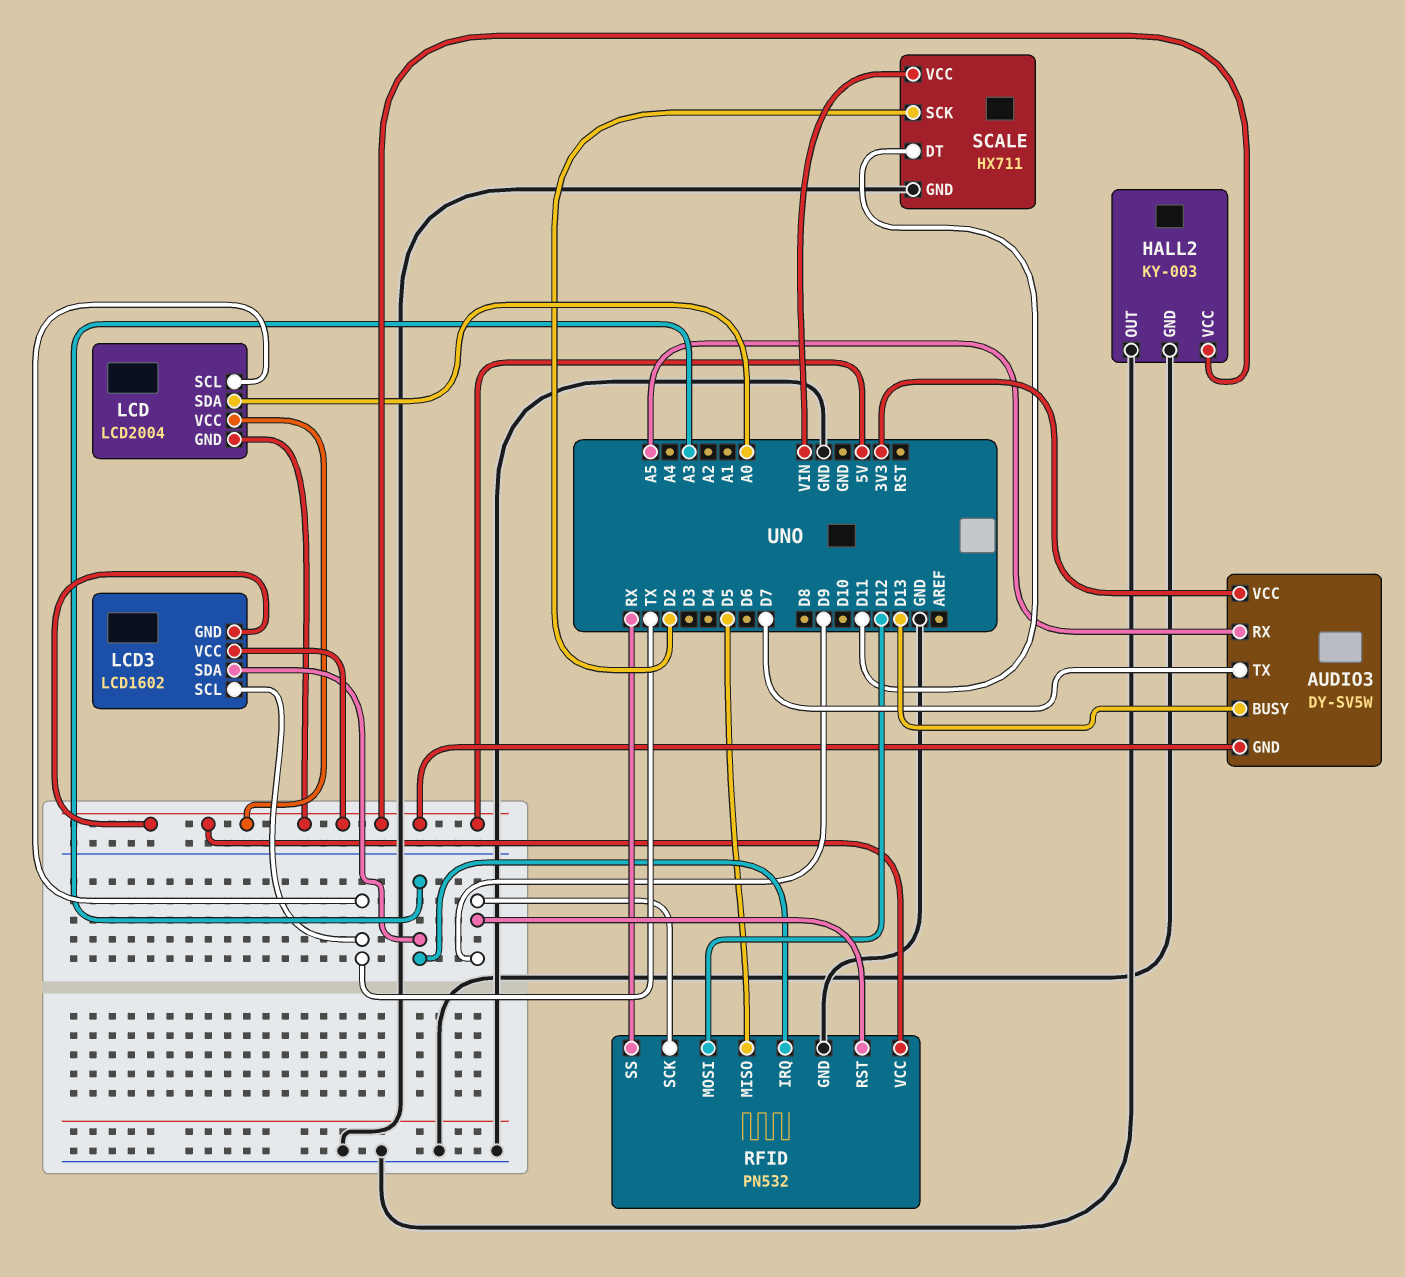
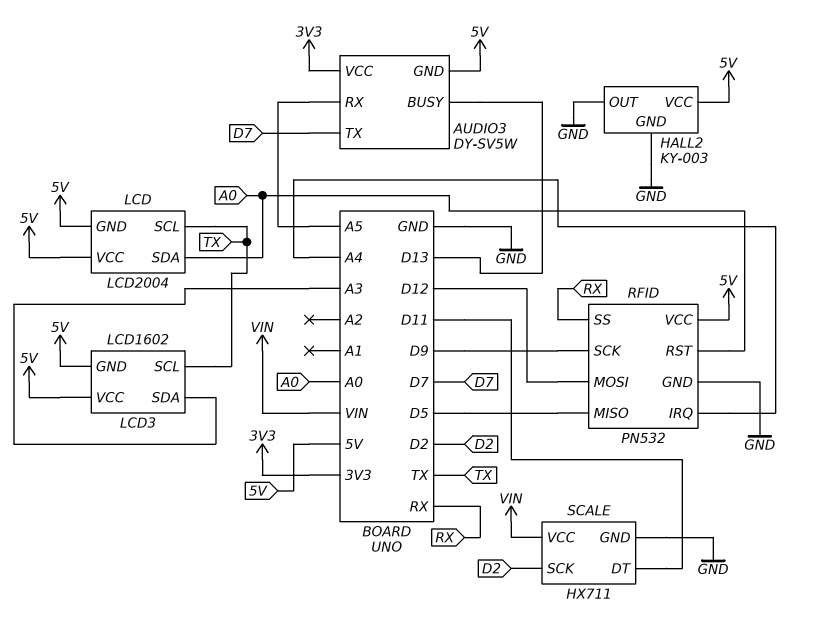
RFID pin IRQ: A3 -> A4
RFID pin RST: D9 -> A0

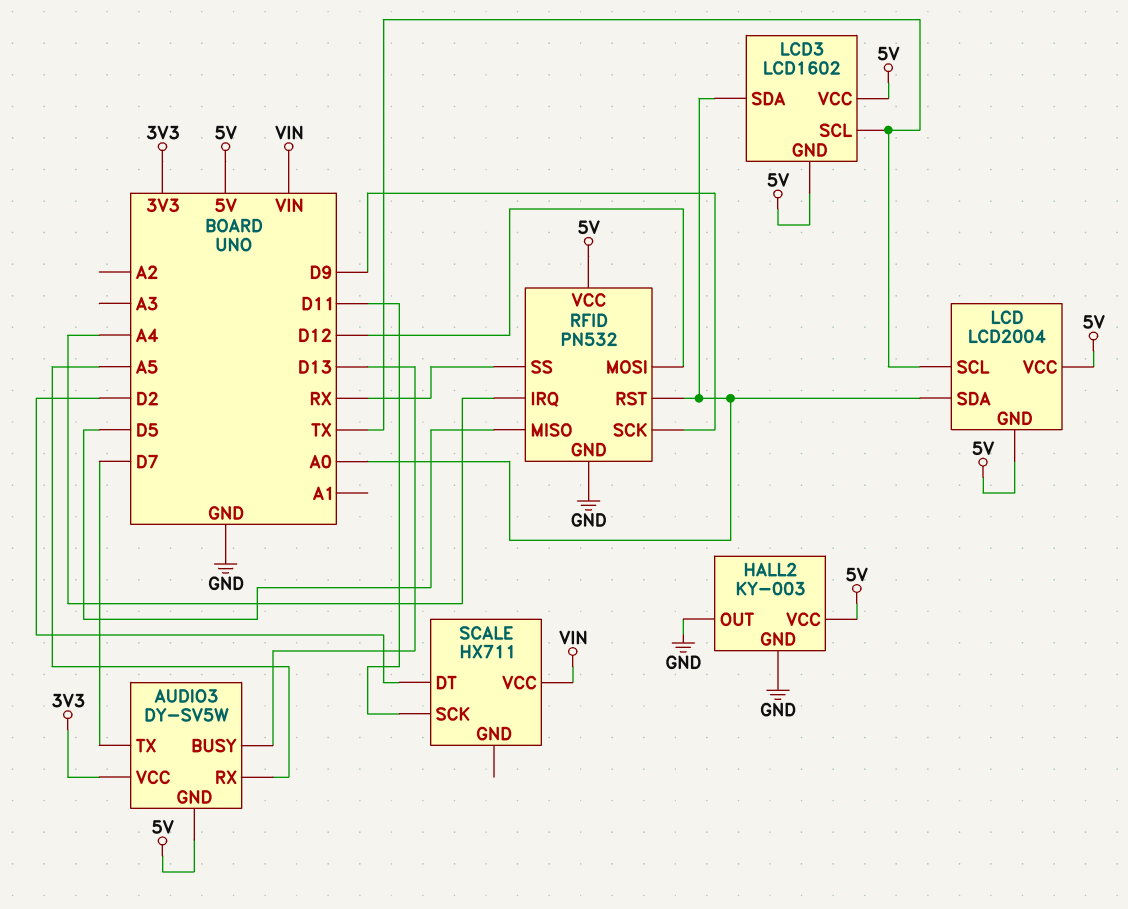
LCD3 pin SDA: A3 -> A0
SCALE pin DT: D11 -> D2
SCALE pin GND: GND -> none
SCALE pin SCK: D2 -> D11

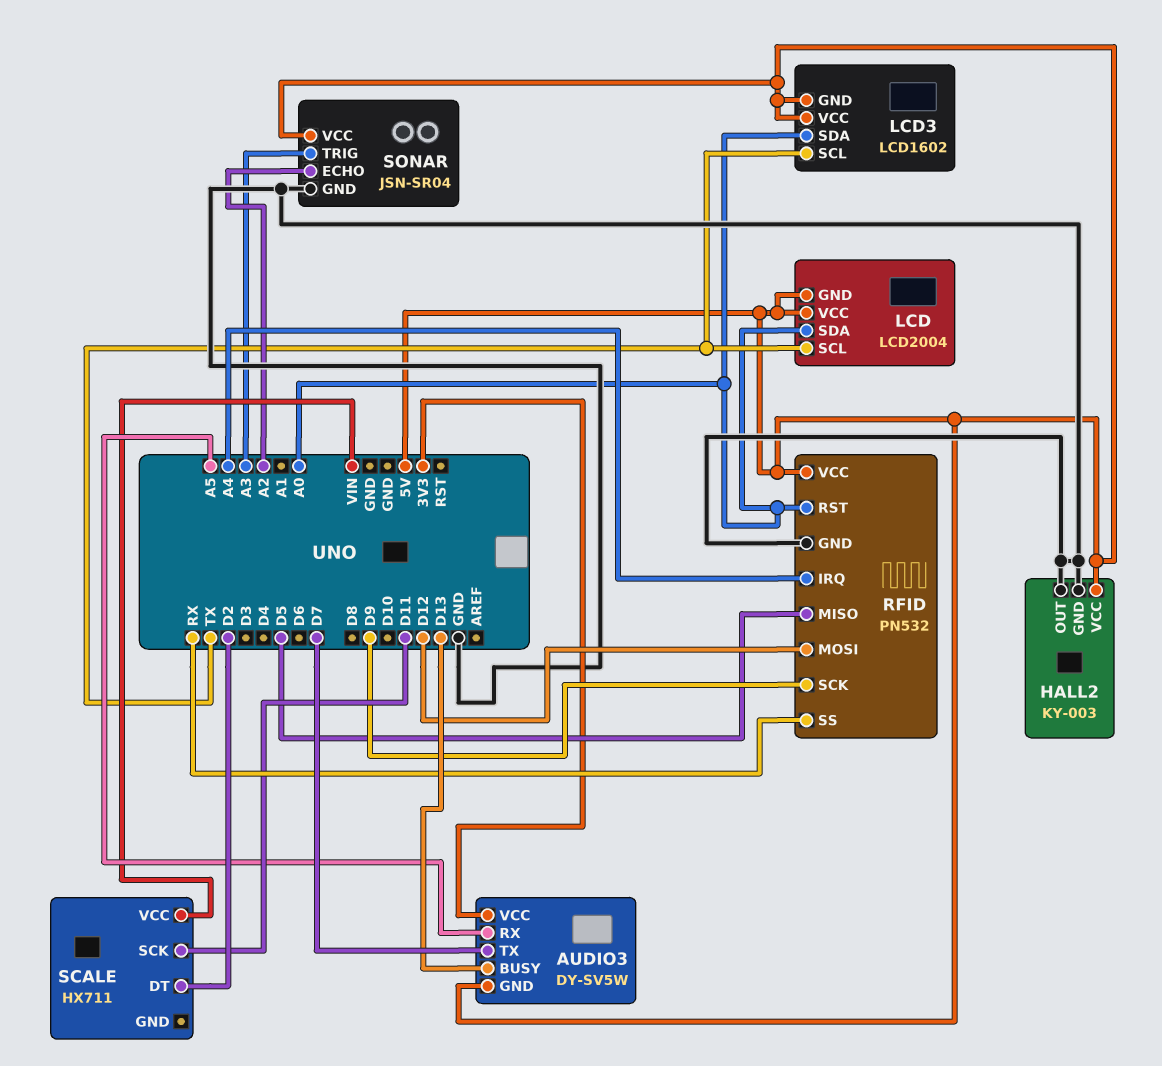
SONAR: none -> JSN-SR04
SONAR pin ECHO: none -> A2
SONAR pin GND: none -> GND
SONAR pin TRIG: none -> A3
SONAR pin VCC: none -> 5V

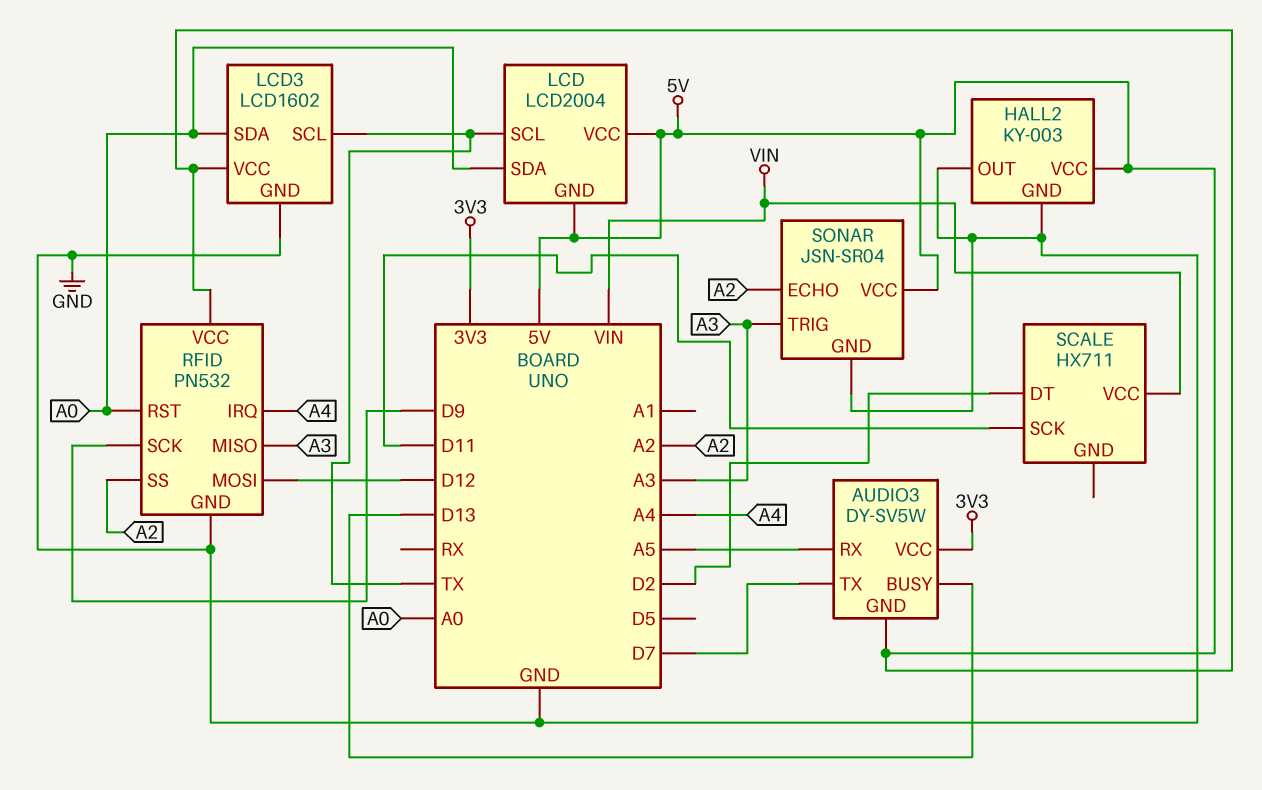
LCD3 pin GND: 5V -> GND
RFID pin MISO: D5 -> A3
RFID pin SS: RX -> A2

